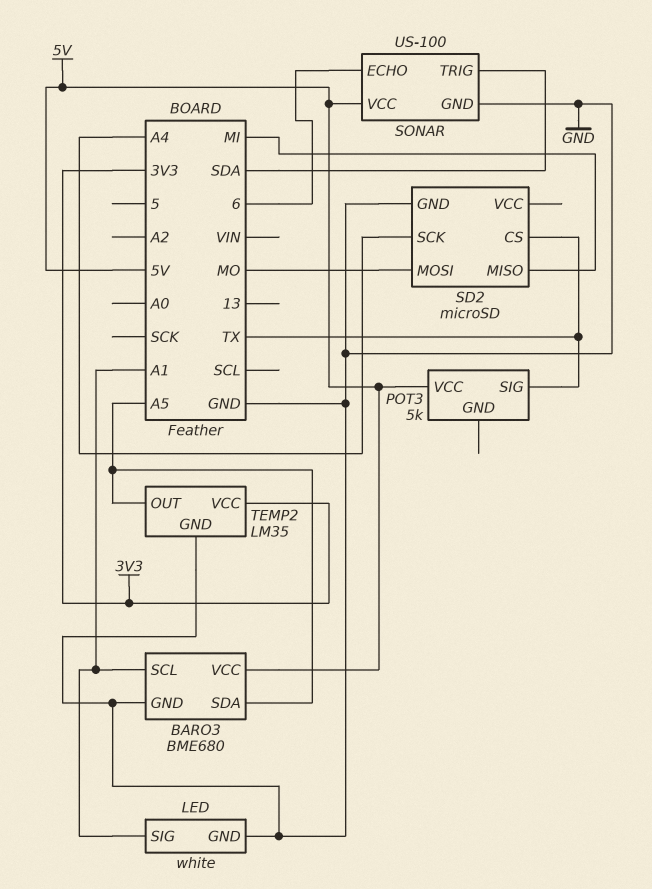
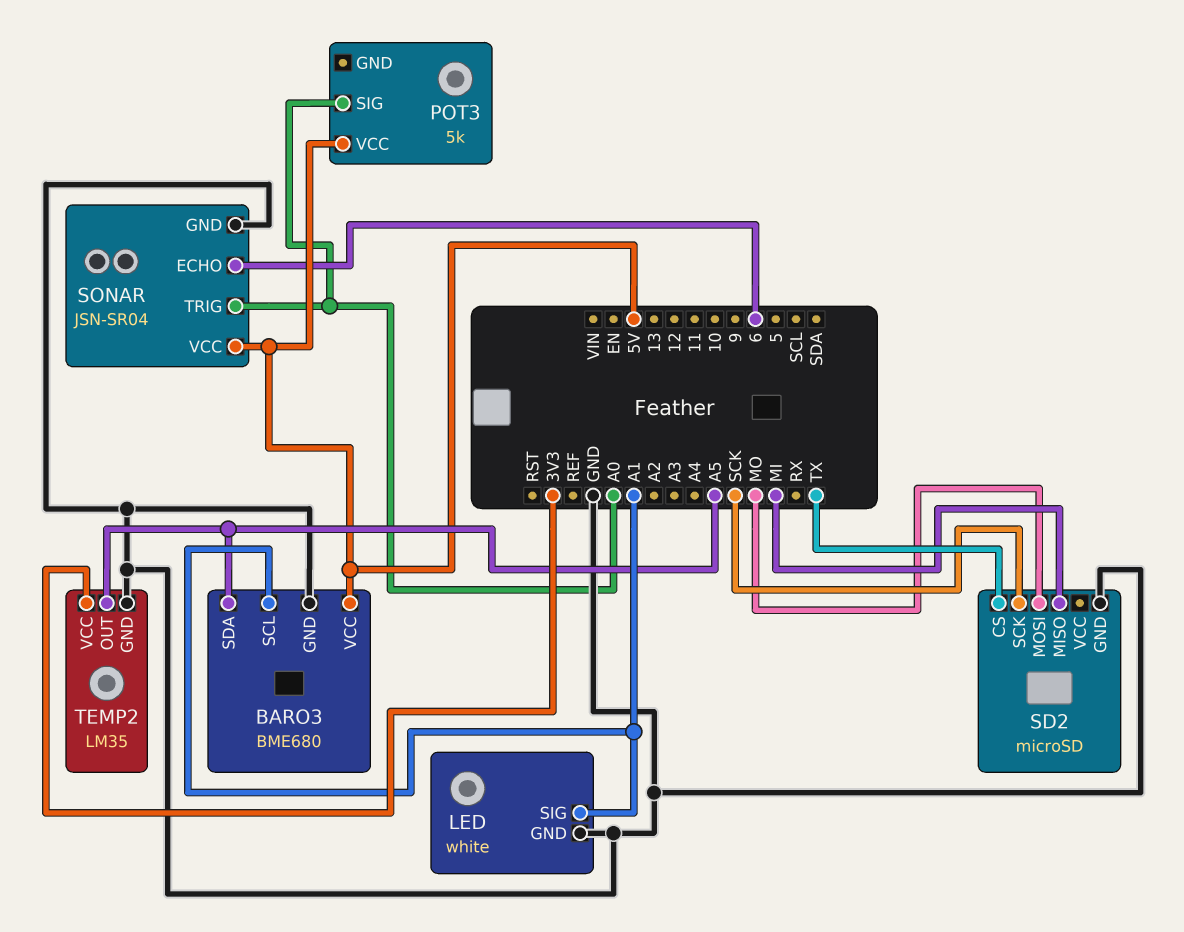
POT3 pin SIG: TX -> A0
SD2 pin SCK: A4 -> SCK
SONAR: US-100 -> JSN-SR04
SONAR pin TRIG: SDA -> A0

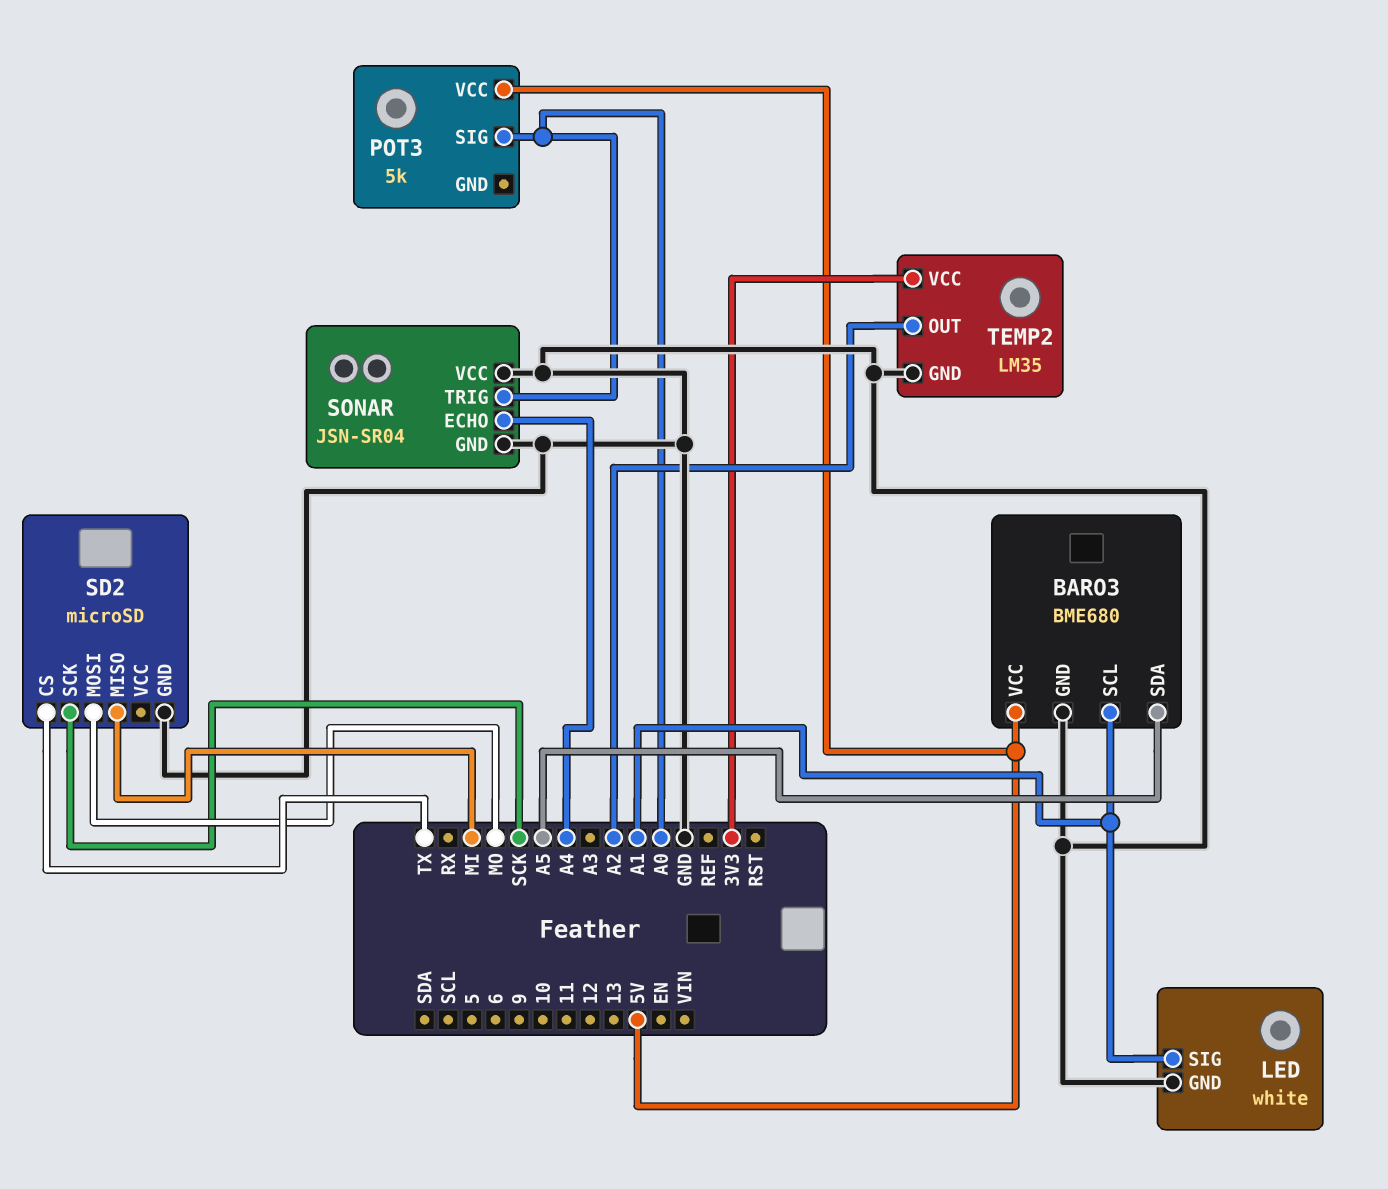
SONAR pin ECHO: 6 -> A4
SONAR pin VCC: 5V -> GND
TEMP2 pin OUT: A5 -> A2

